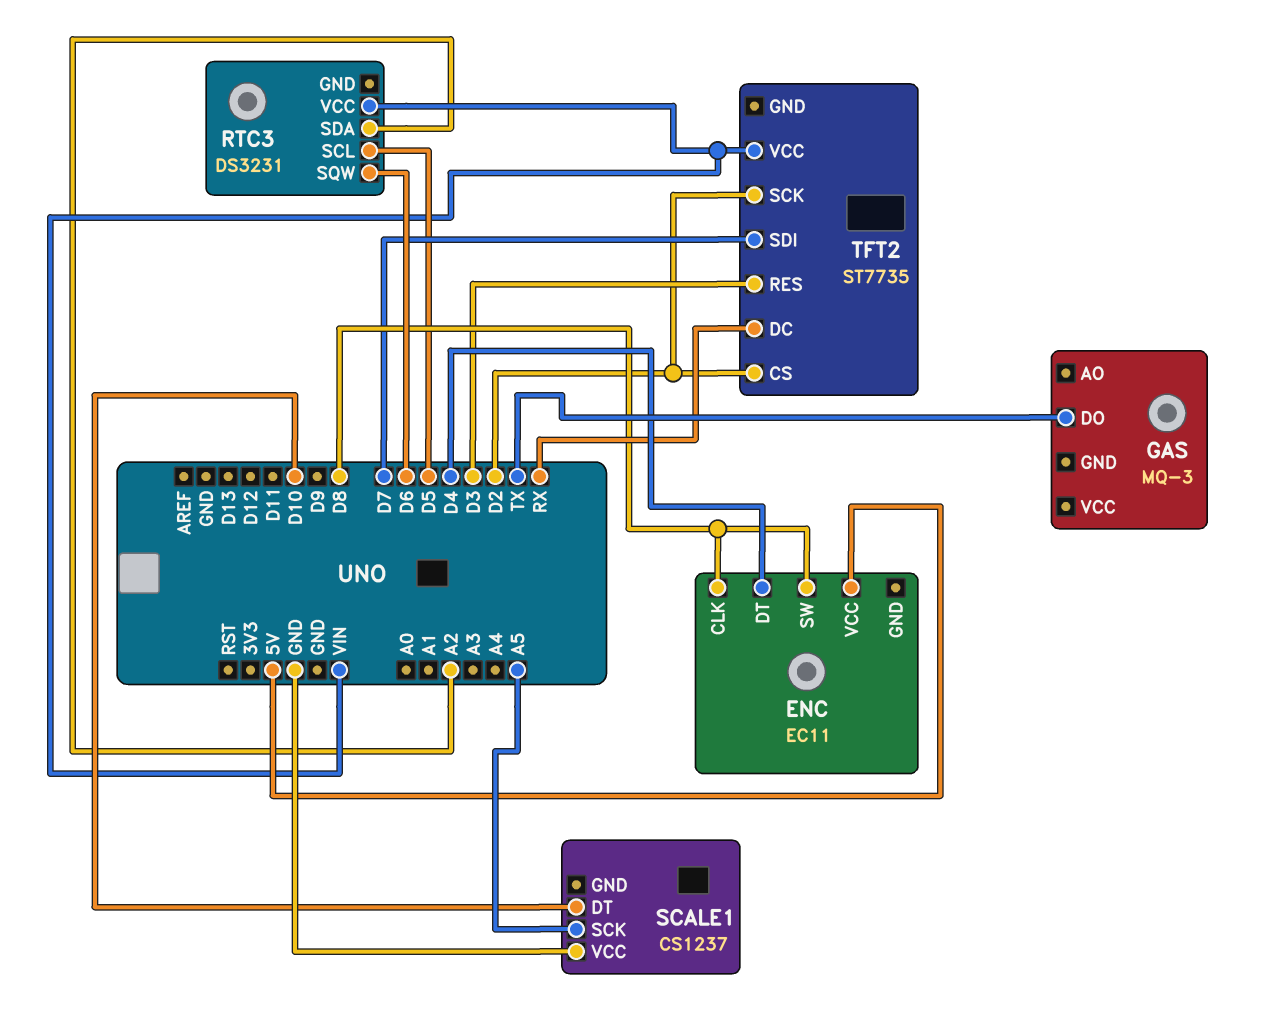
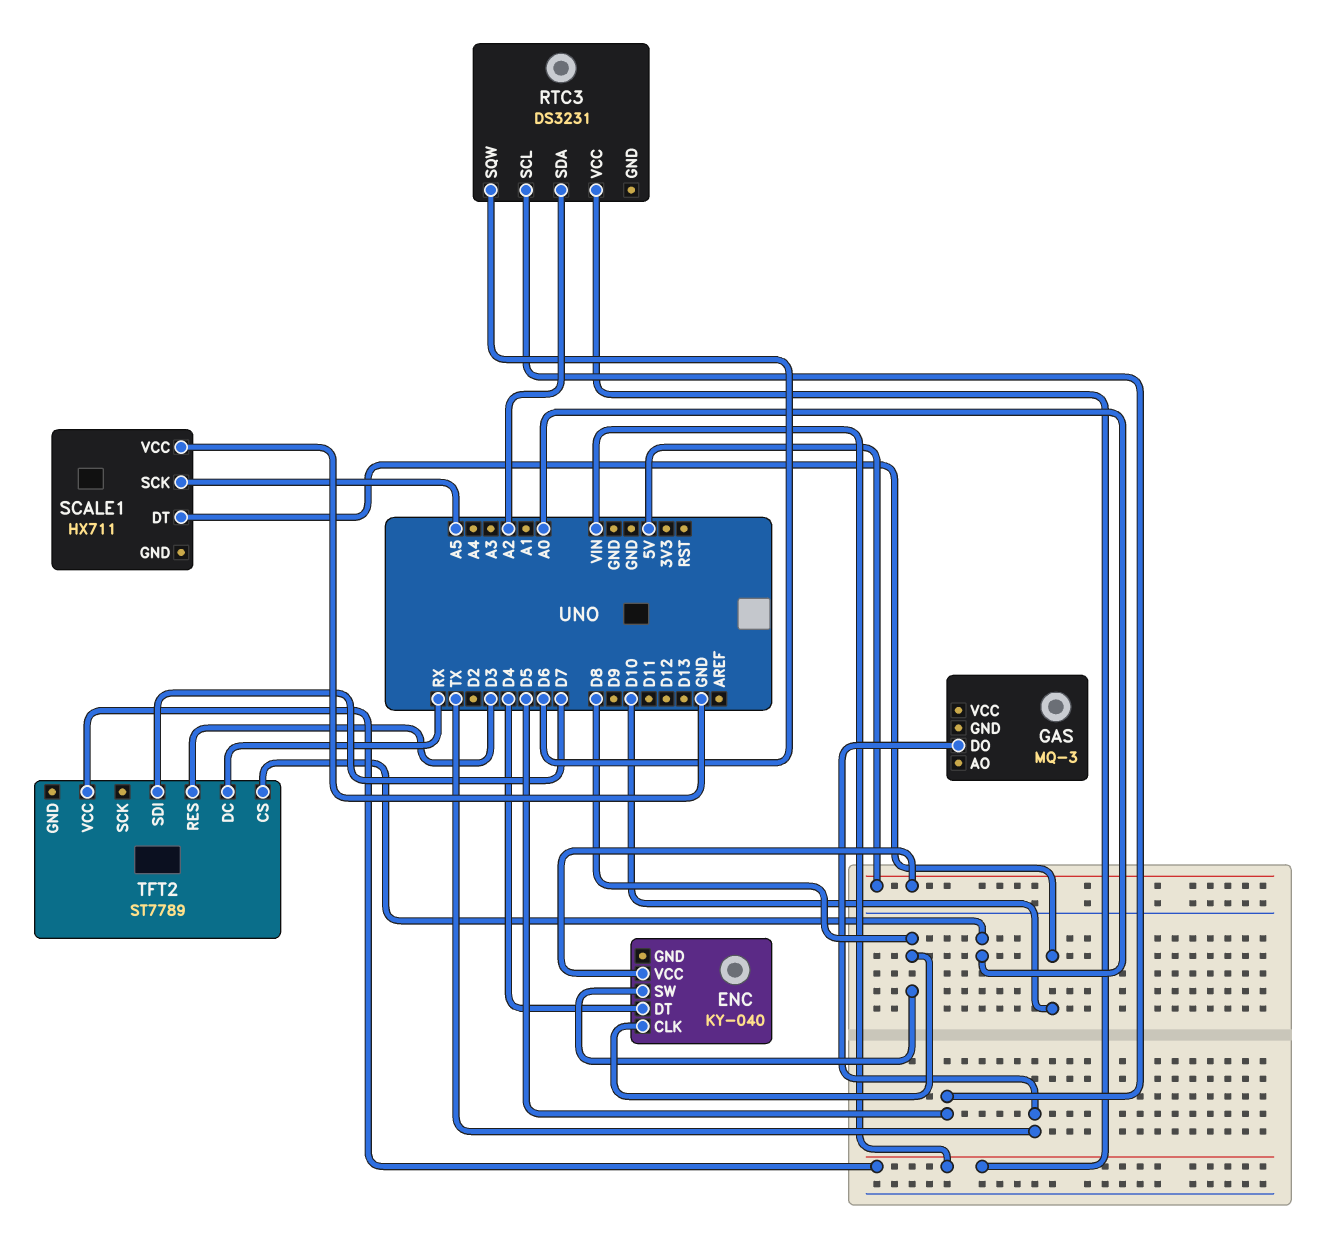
ENC: EC11 -> KY-040
SCALE1: CS1237 -> HX711
TFT2: ST7735 -> ST7789
TFT2 pin CS: D2 -> A0
TFT2 pin SCK: D2 -> none

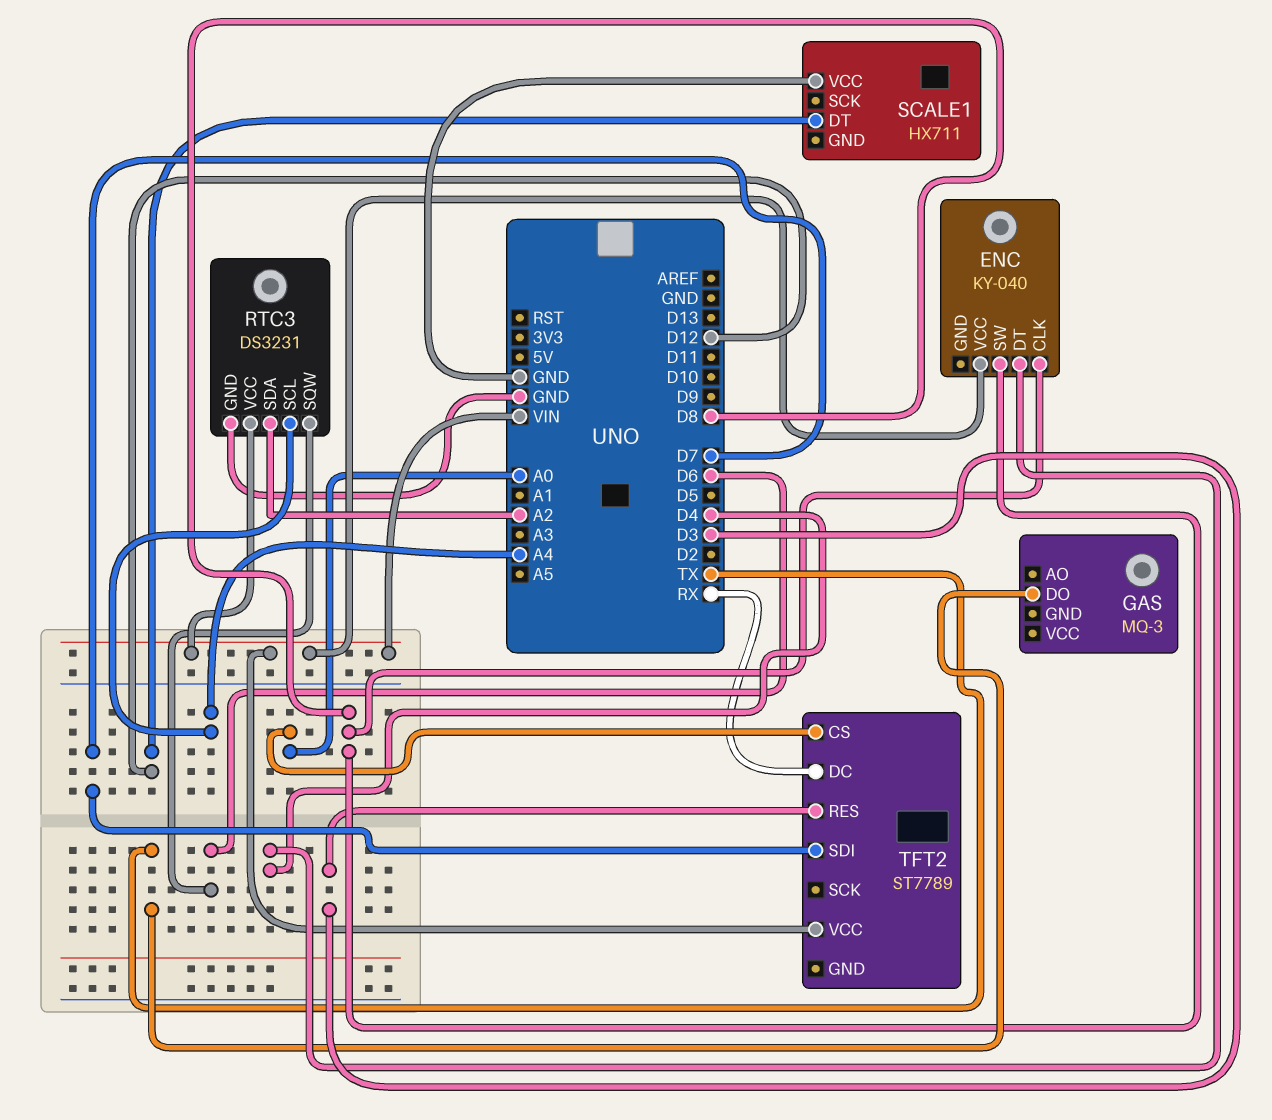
ENC pin VCC: 5V -> VIN
RTC3 pin GND: none -> GND
RTC3 pin SCL: D5 -> A4
SCALE1 pin DT: D10 -> D12
SCALE1 pin SCK: A5 -> none

